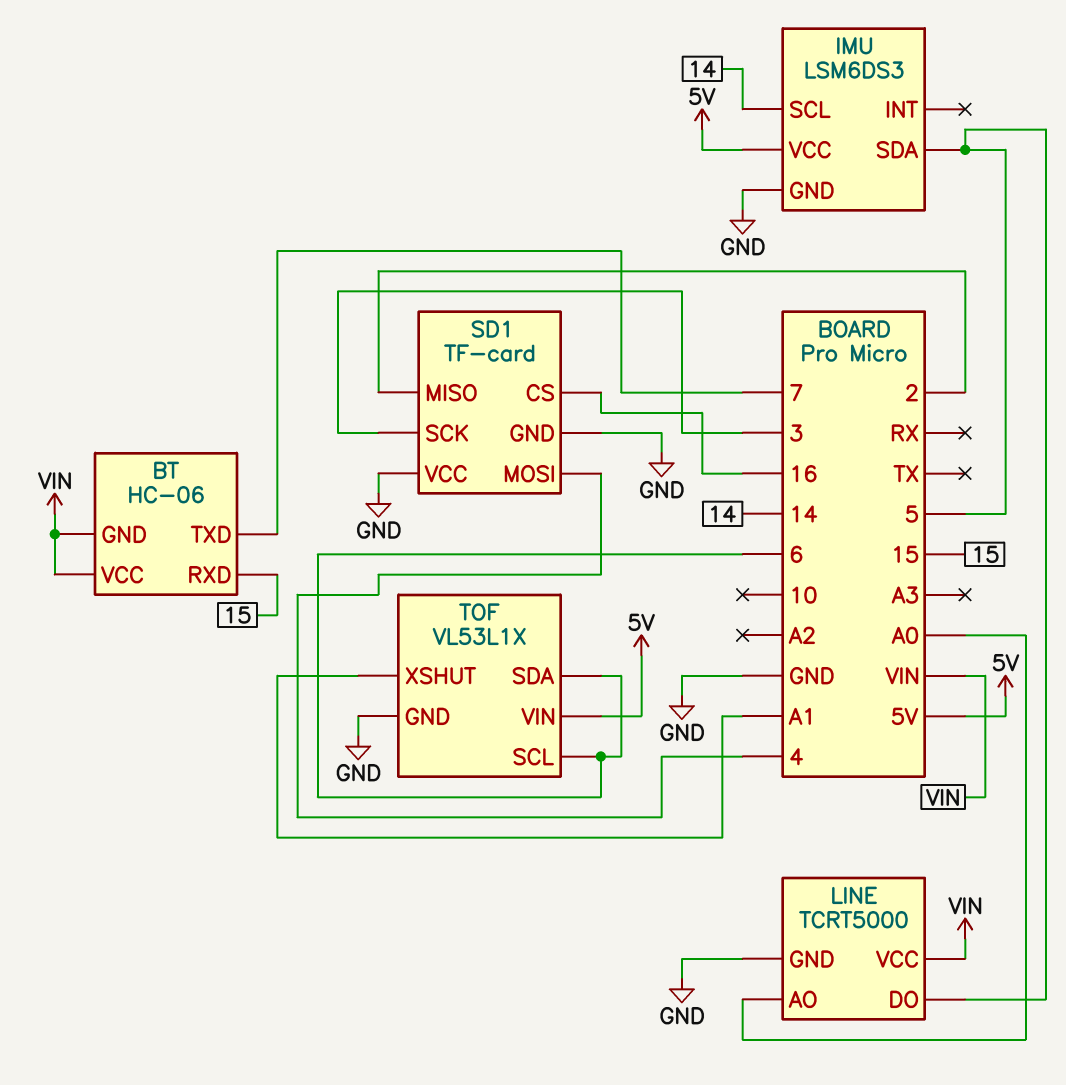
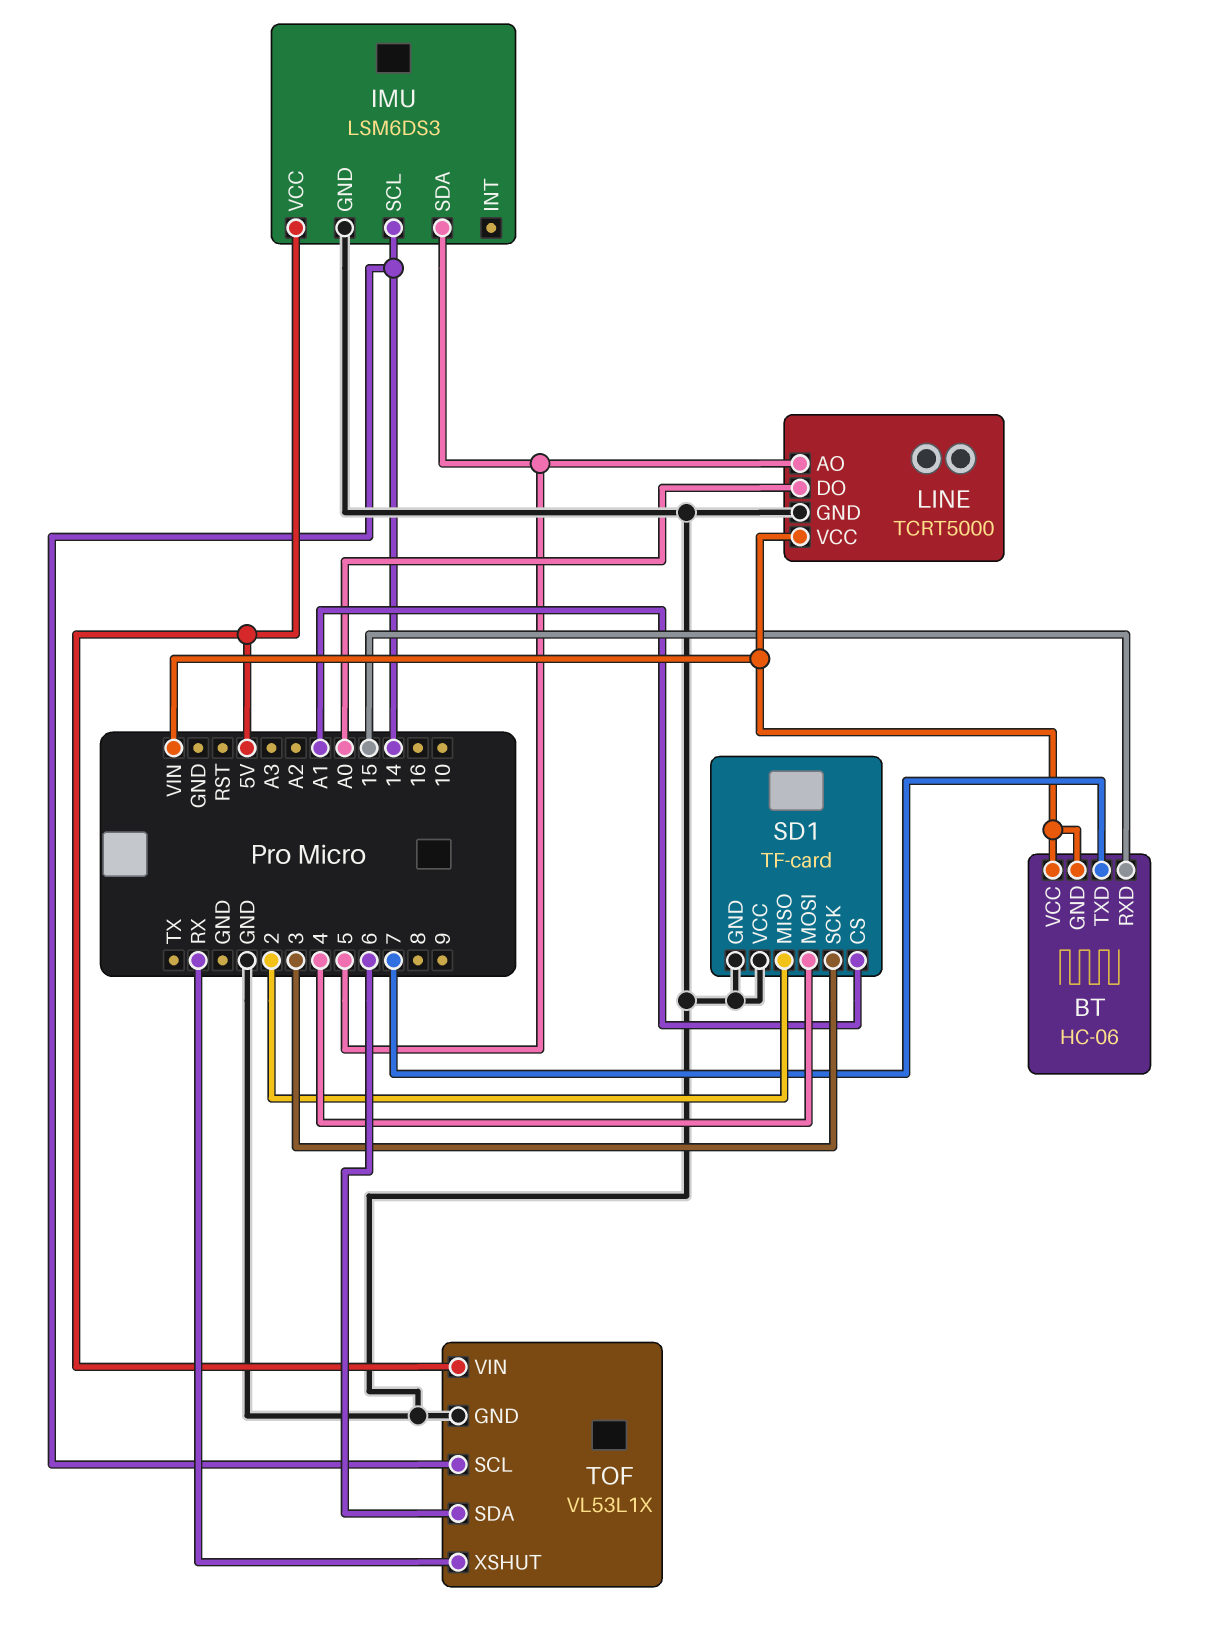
LINE pin AO: A0 -> 5
LINE pin DO: 5 -> A0
SD1 pin CS: 16 -> A1
TOF pin SCL: 6 -> 14
TOF pin XSHUT: A1 -> RX

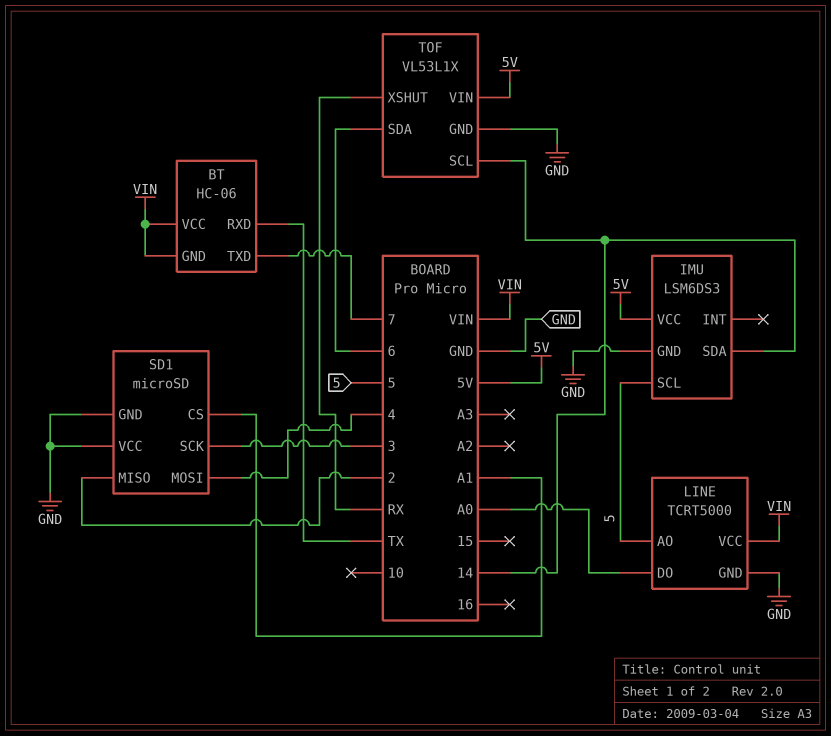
BT pin RXD: 15 -> TX
IMU pin SCL: 14 -> 5
IMU pin SDA: 5 -> 14
SD1: TF-card -> microSD

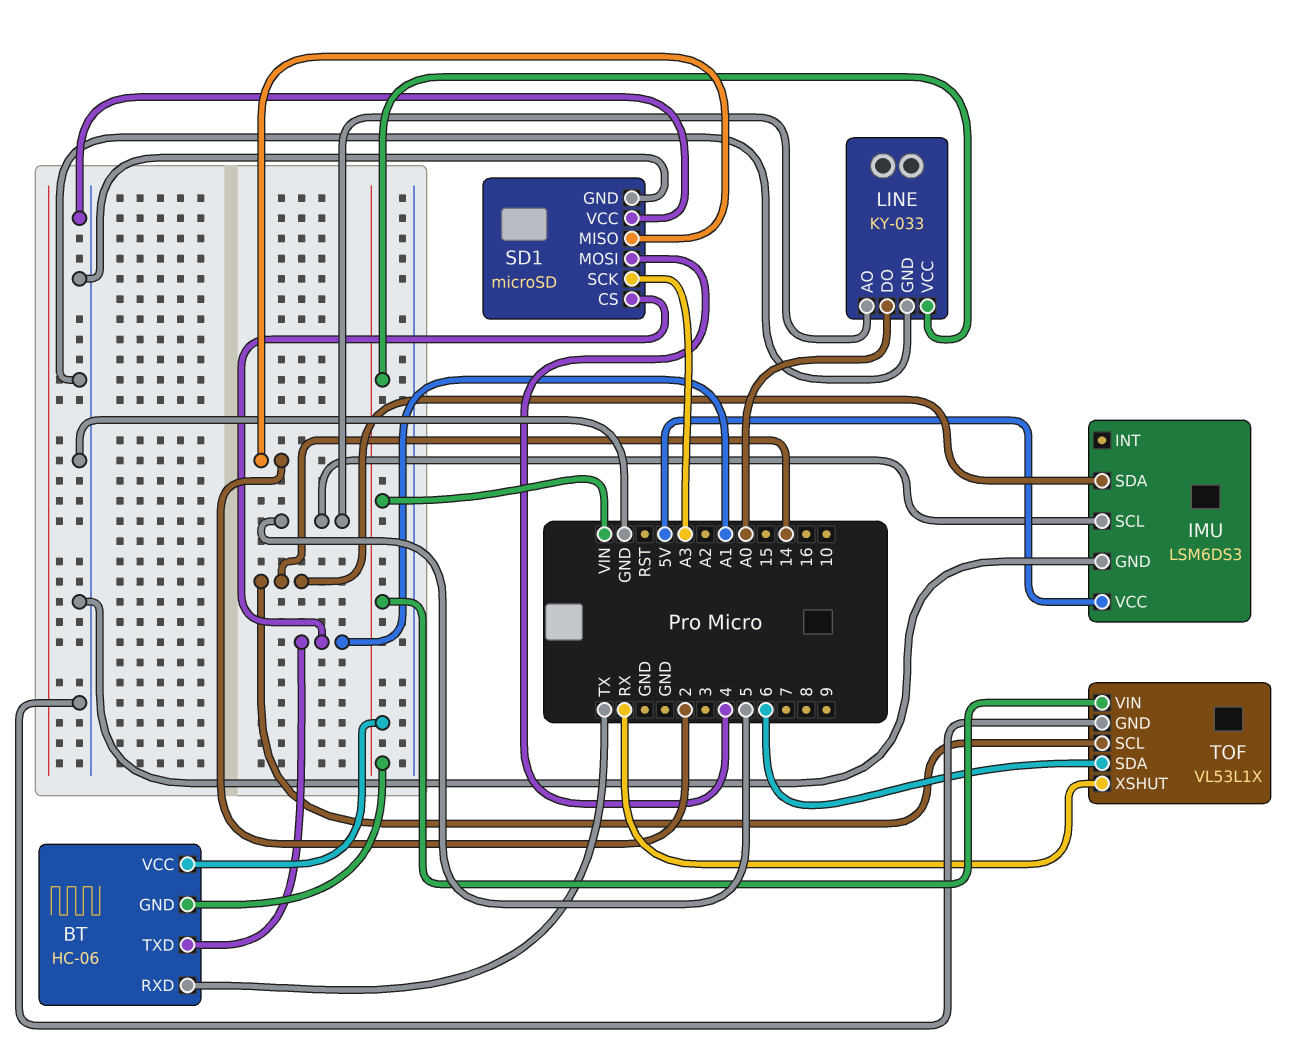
BT pin TXD: 7 -> A1
LINE: TCRT5000 -> KY-033
SD1 pin SCK: 3 -> A3
TOF pin VIN: 5V -> VIN

